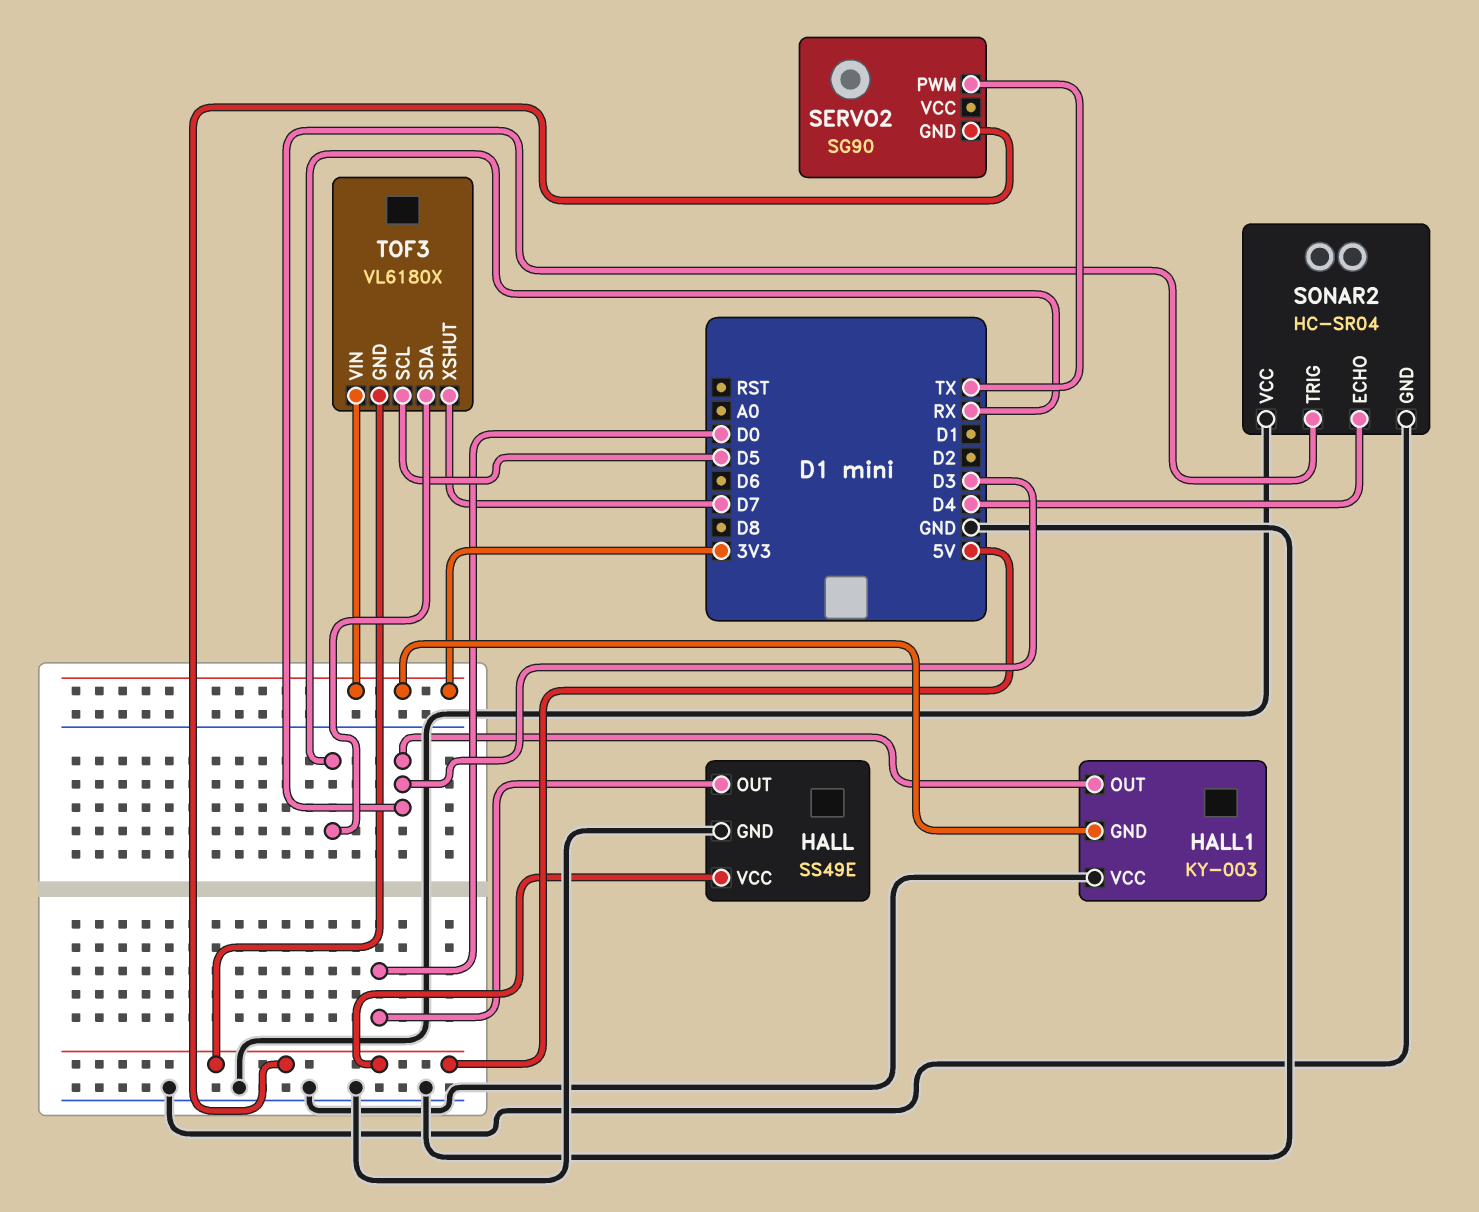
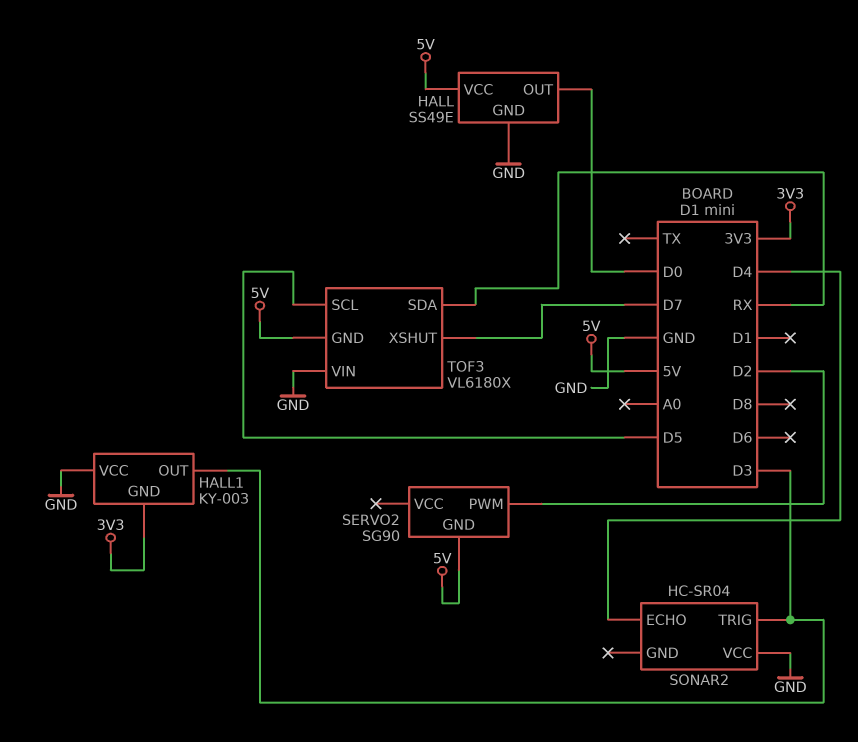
SERVO2 pin PWM: TX -> D2
SONAR2 pin GND: GND -> none
TOF3 pin VIN: 3V3 -> GND

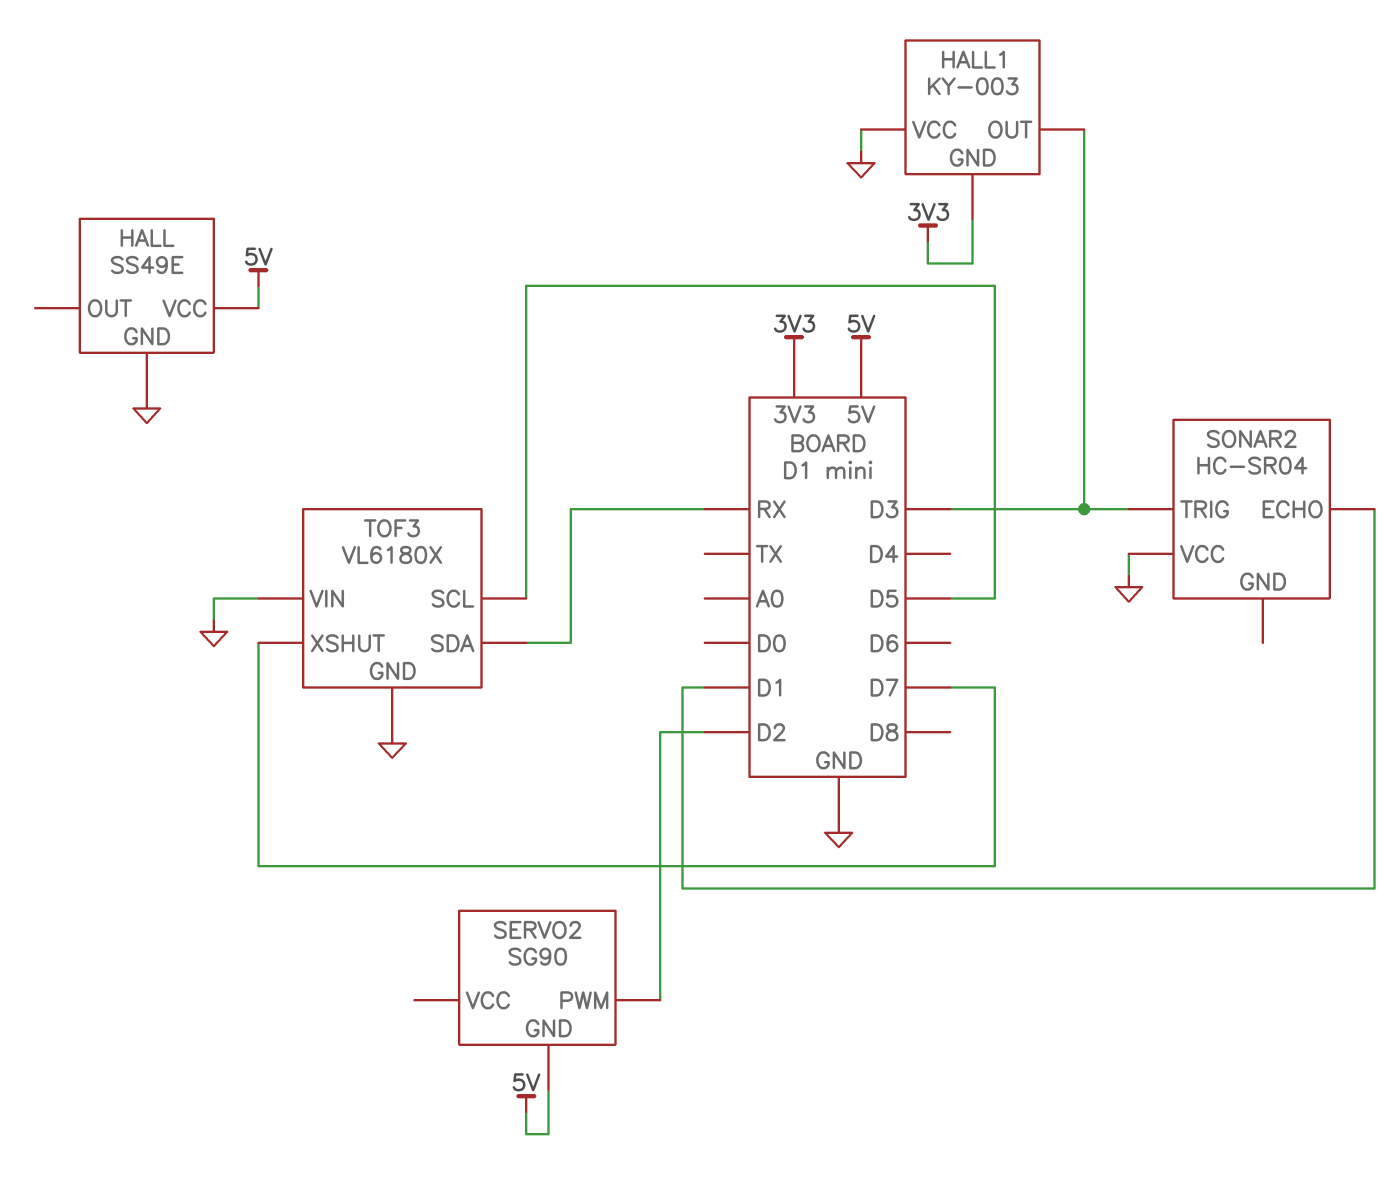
HALL pin OUT: D0 -> none
SONAR2 pin ECHO: D4 -> D1
TOF3 pin GND: 5V -> GND

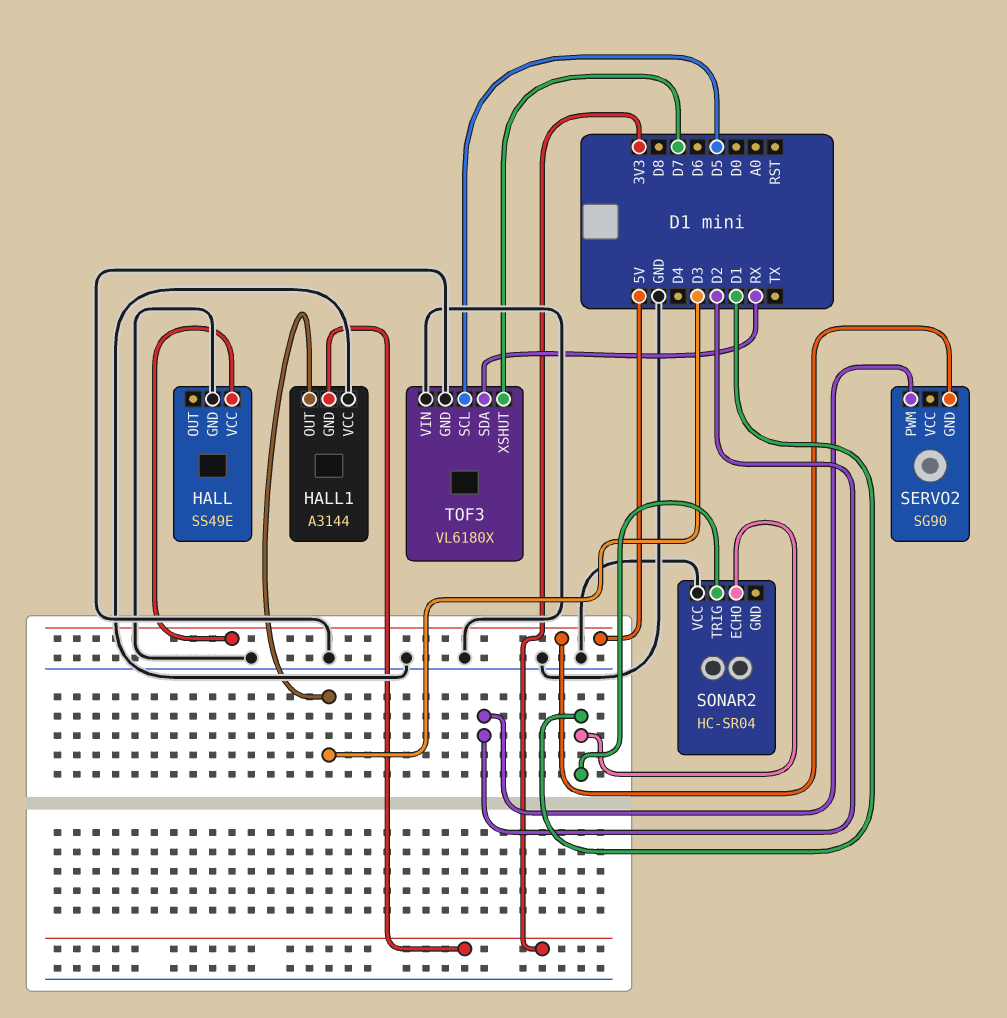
HALL1: KY-003 -> A3144
SONAR2 pin TRIG: D3 -> D1

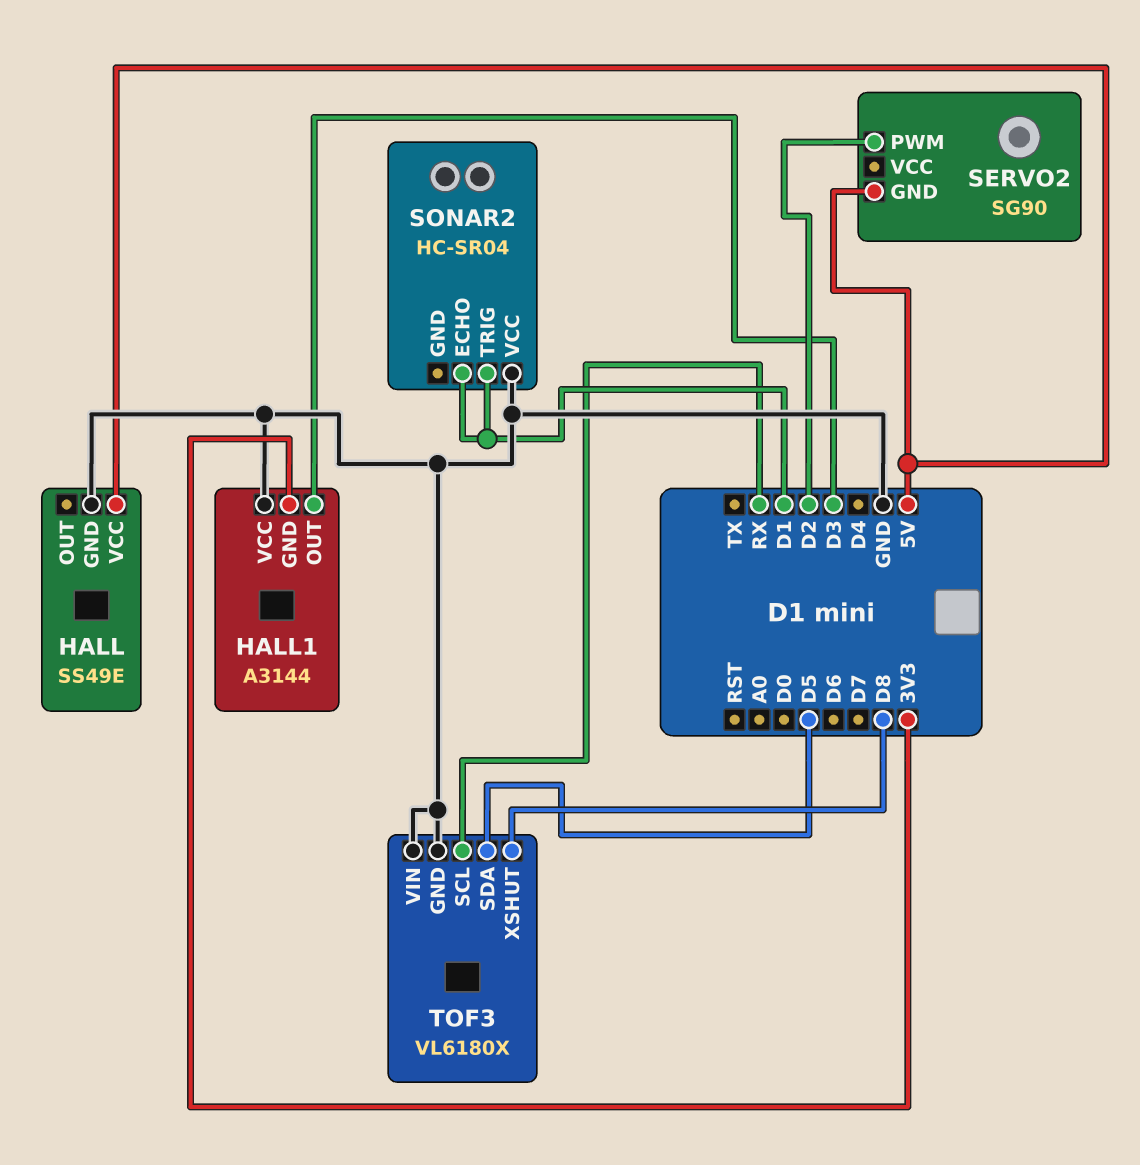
TOF3 pin SCL: D5 -> RX
TOF3 pin SDA: RX -> D5
TOF3 pin XSHUT: D7 -> D8

